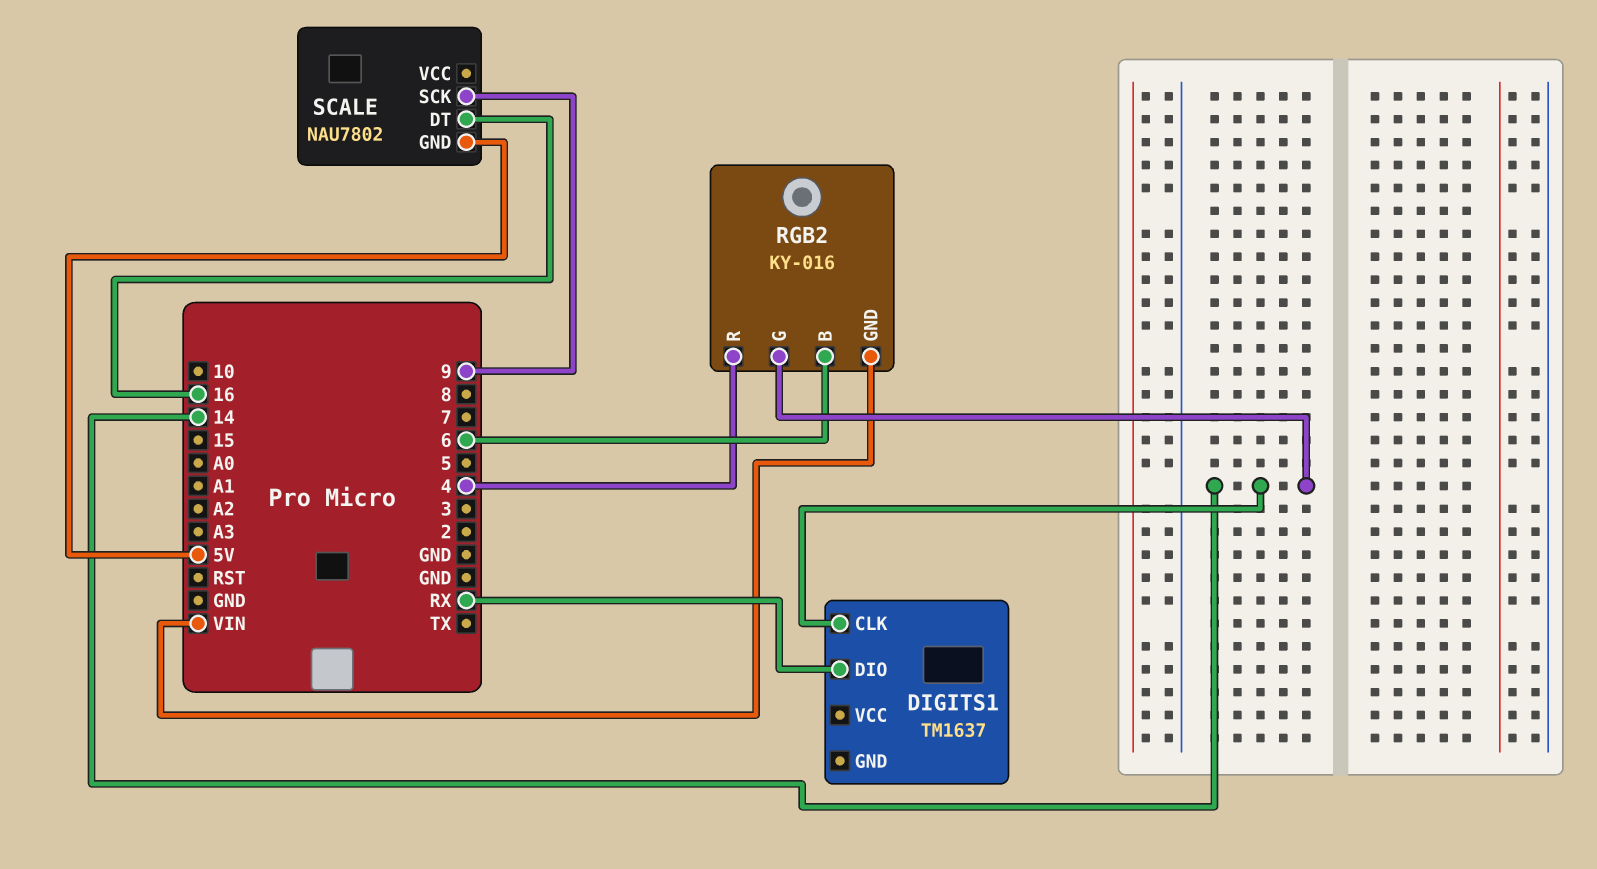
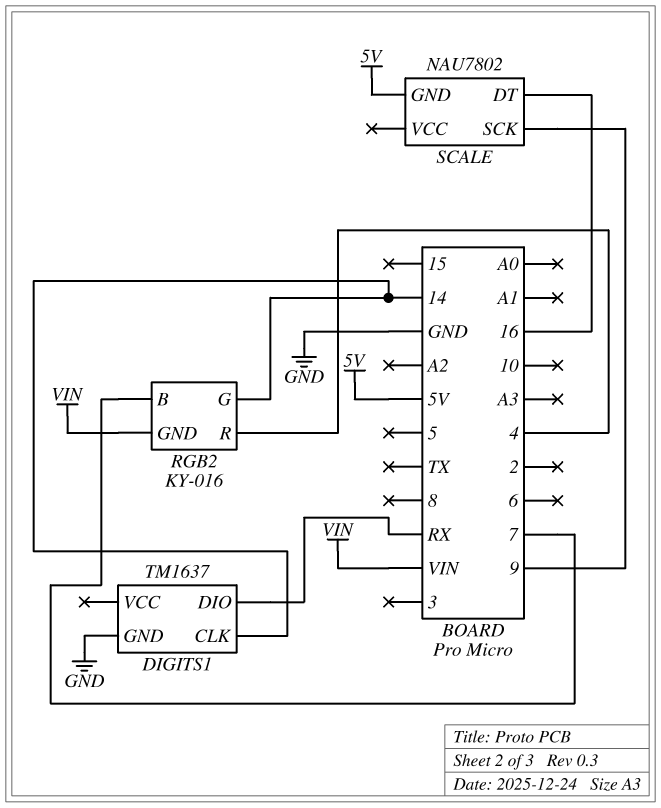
DIGITS1 pin GND: none -> GND
RGB2 pin B: 6 -> 7

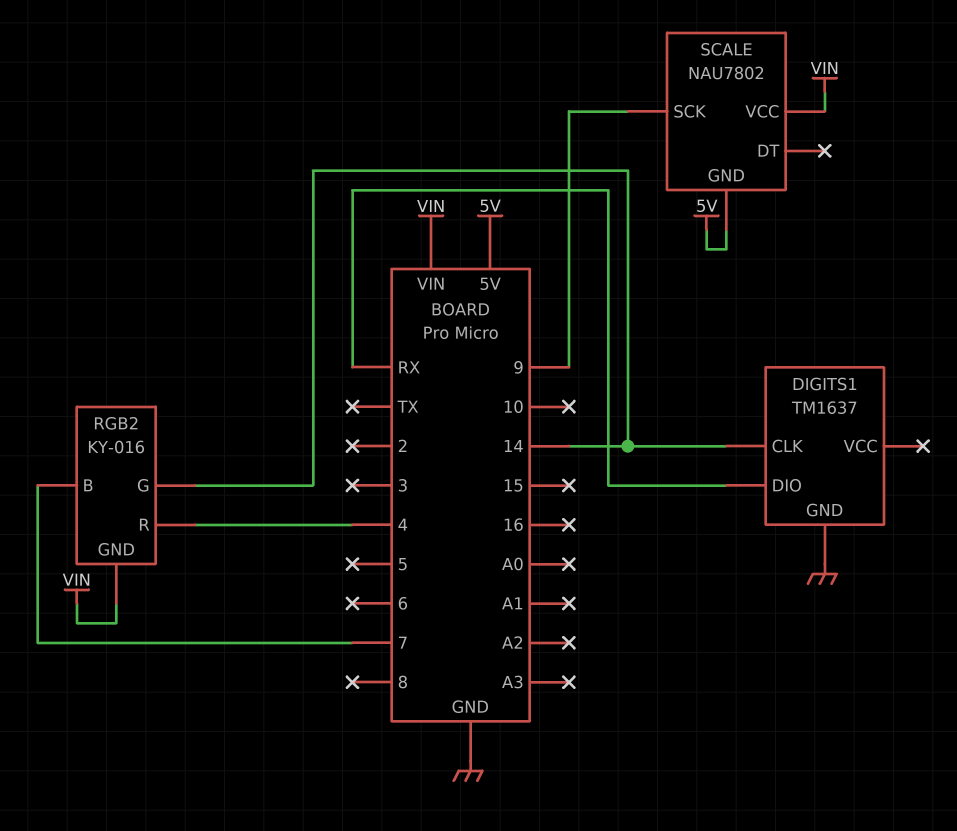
SCALE pin DT: 16 -> none
SCALE pin VCC: none -> VIN

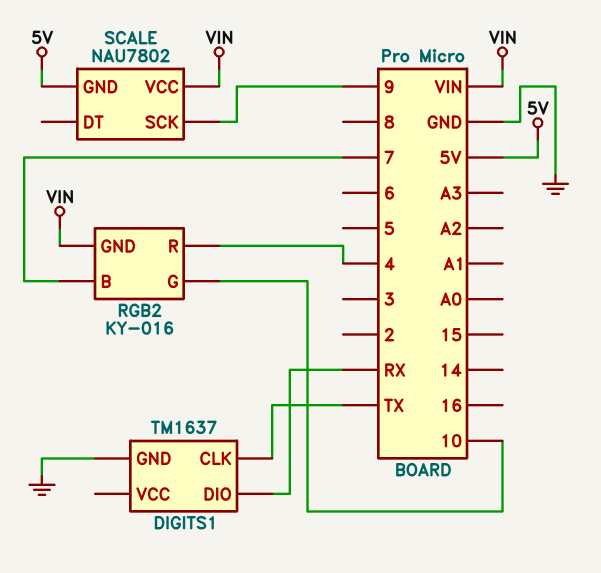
DIGITS1 pin CLK: 14 -> TX
RGB2 pin G: 14 -> 10

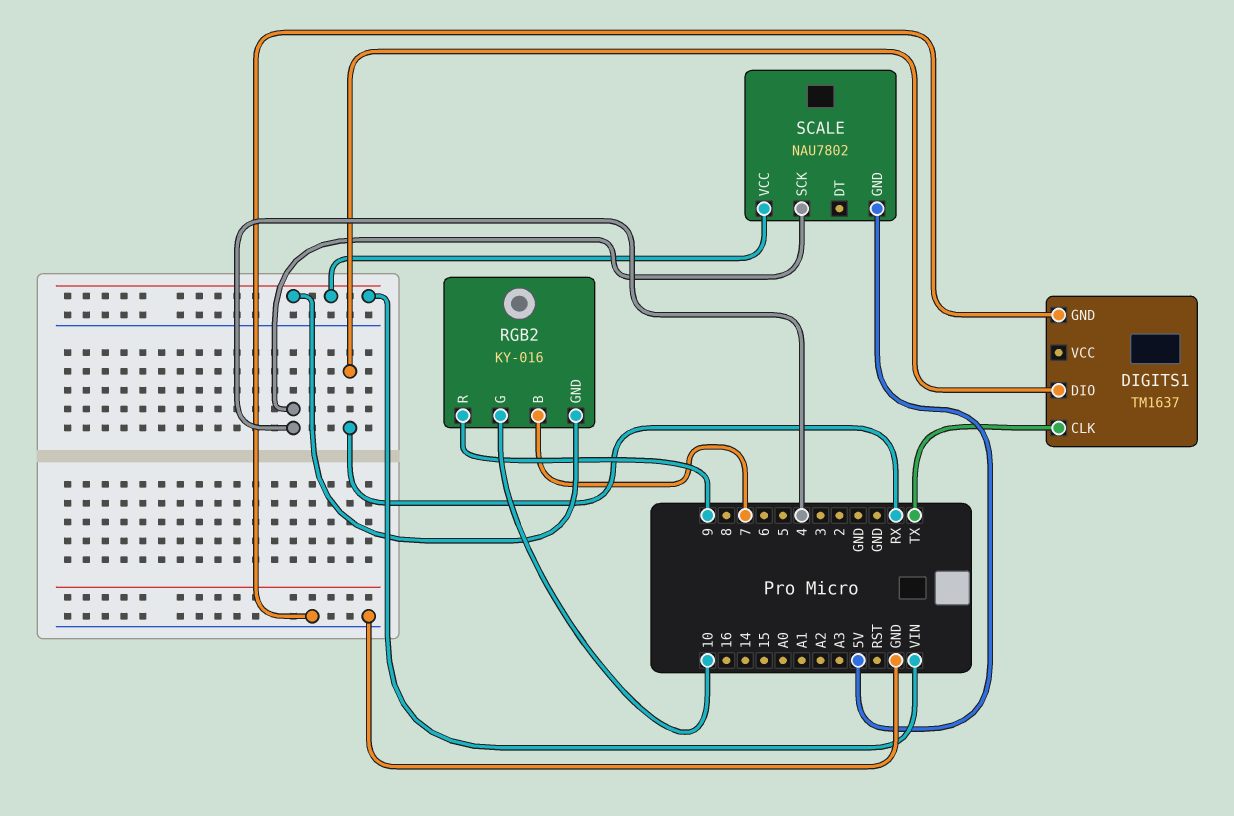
RGB2 pin R: 4 -> 9
SCALE pin SCK: 9 -> 4

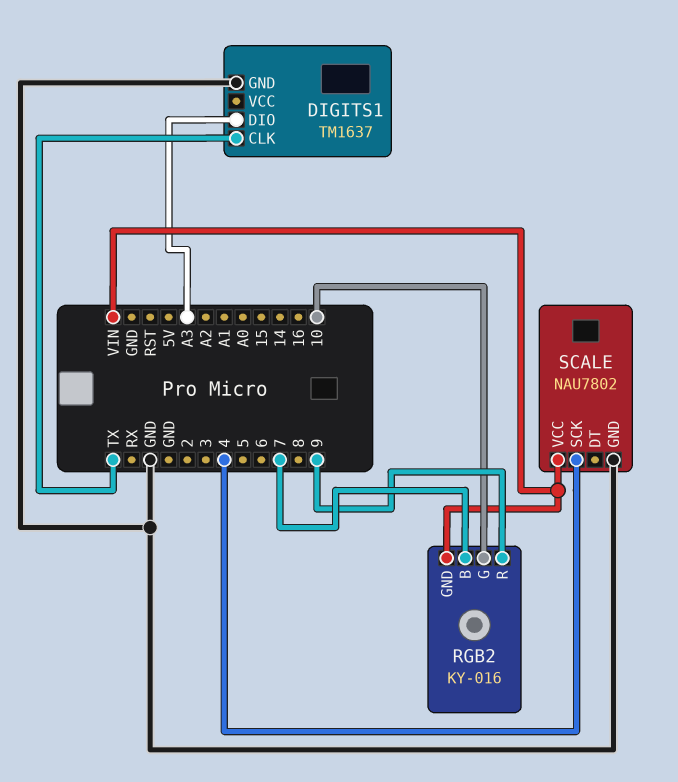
DIGITS1 pin DIO: RX -> A3
SCALE pin GND: 5V -> GND

